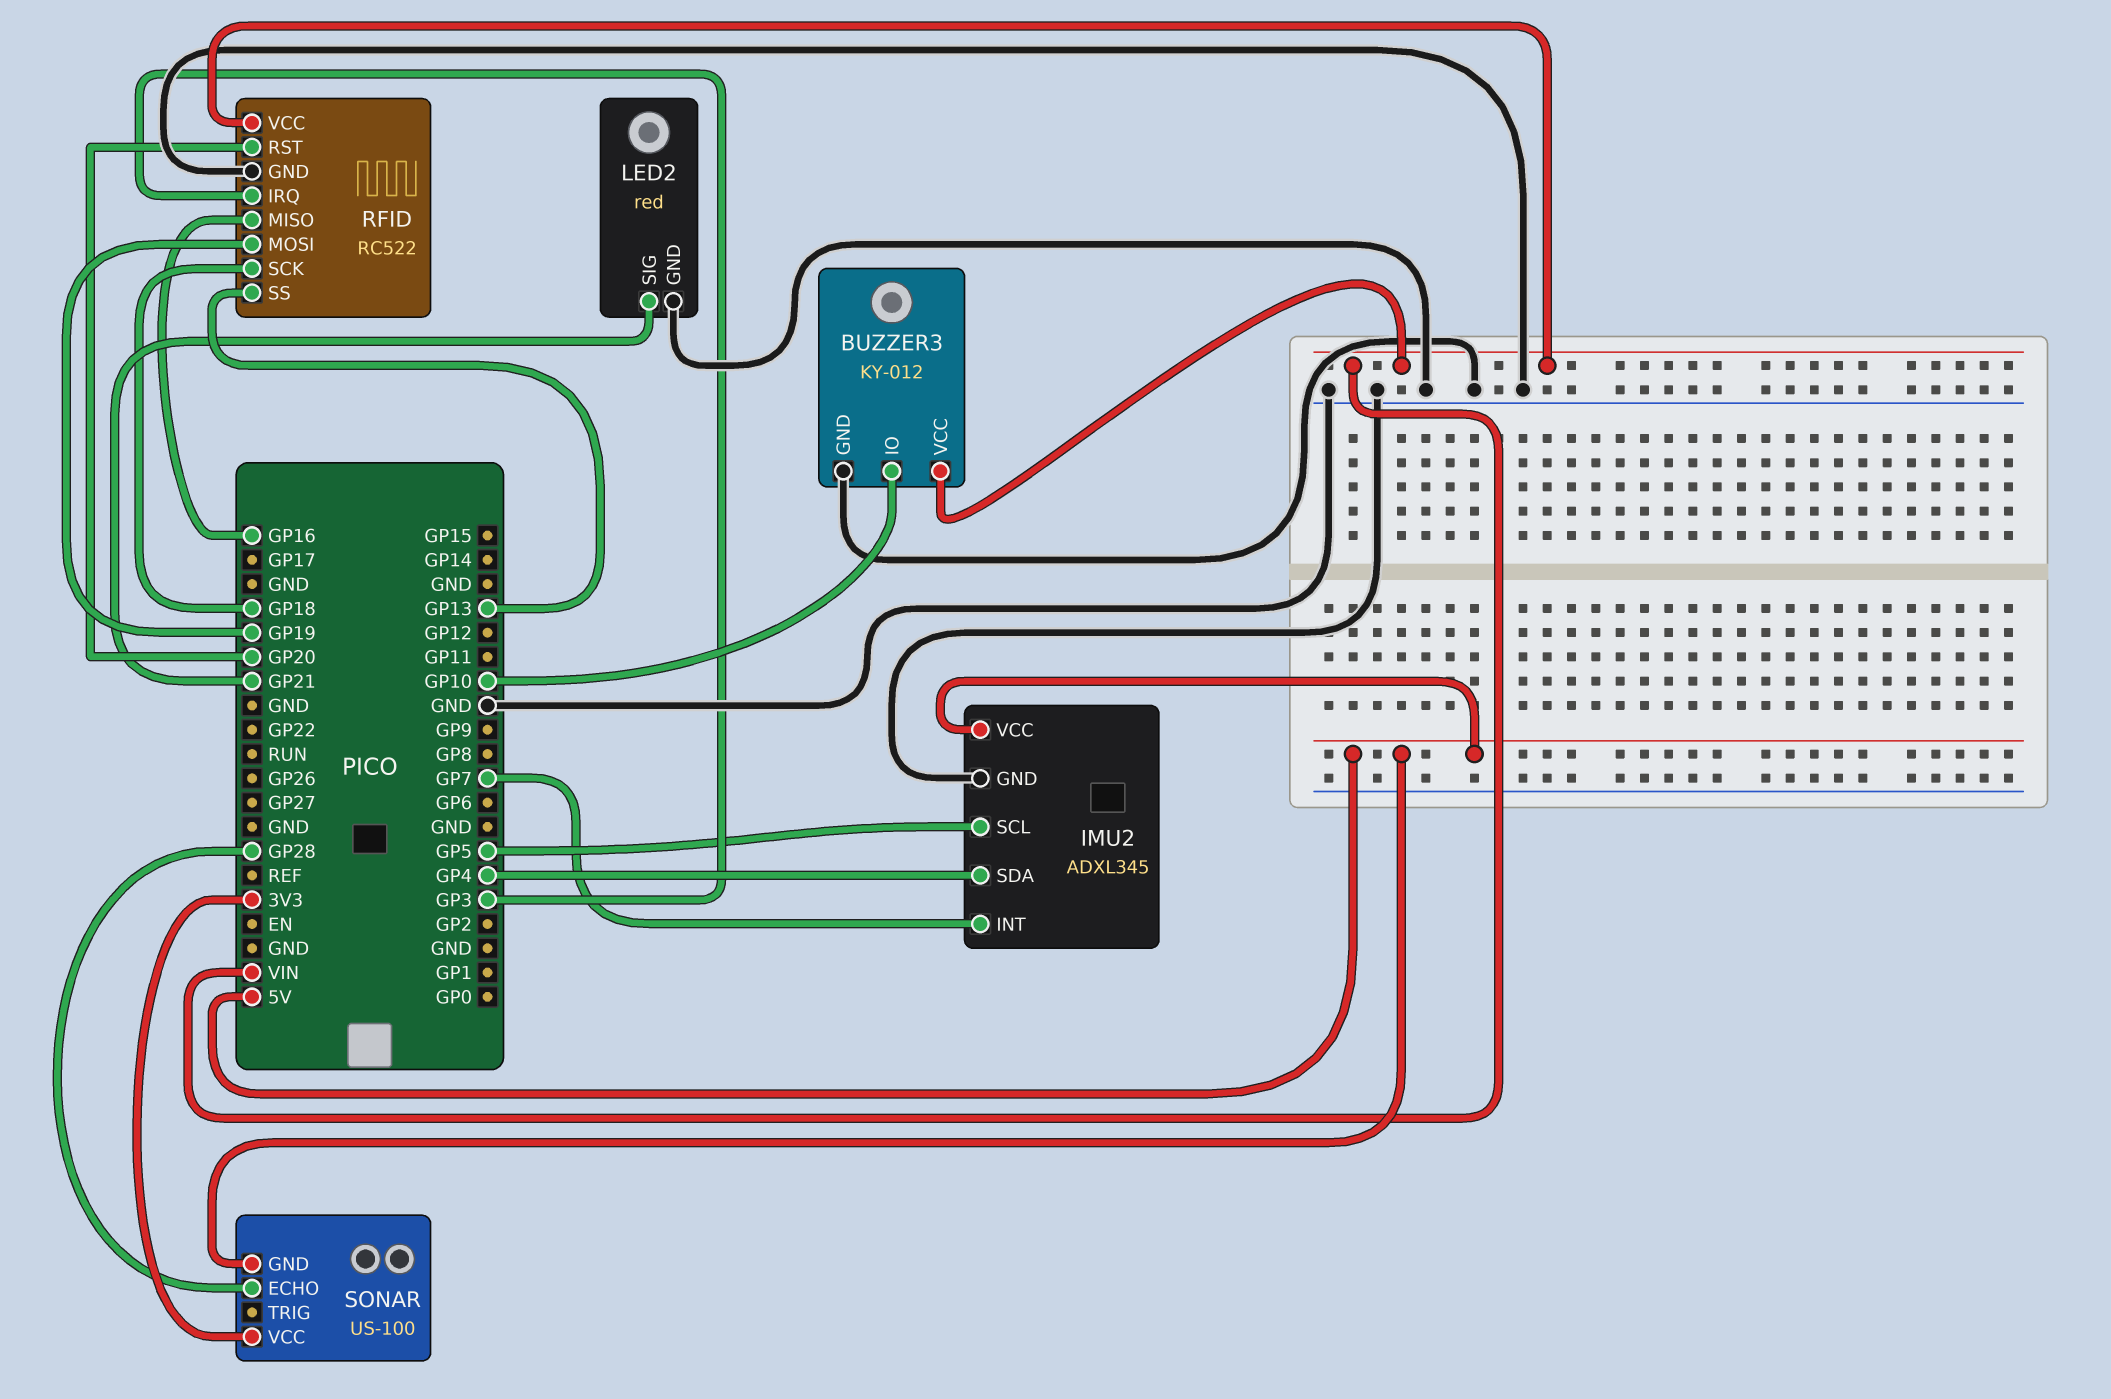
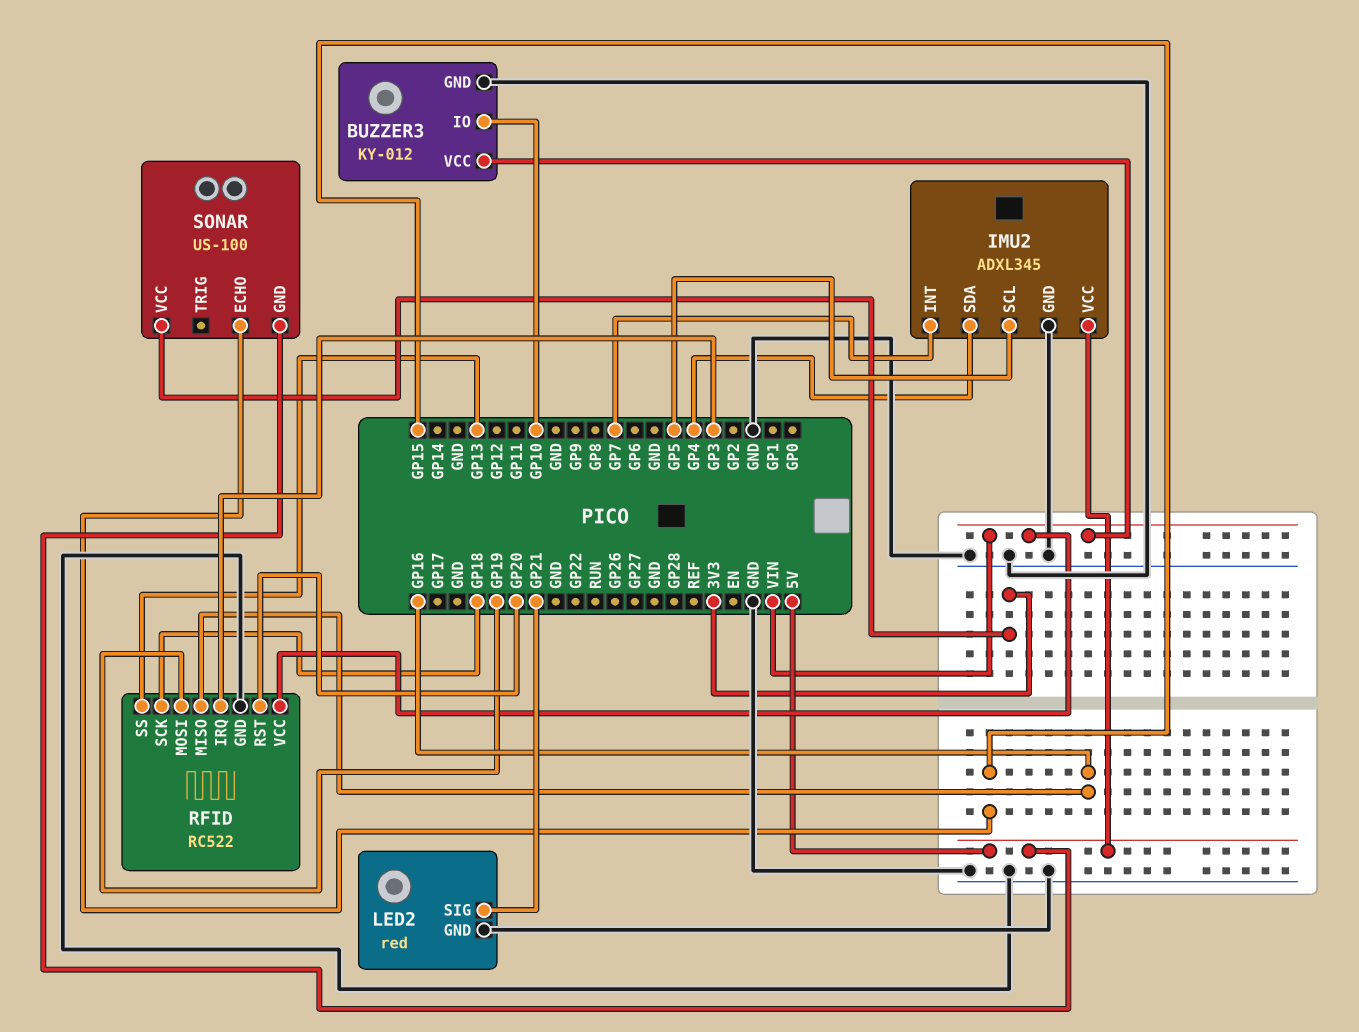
SONAR pin ECHO: GP28 -> GP15

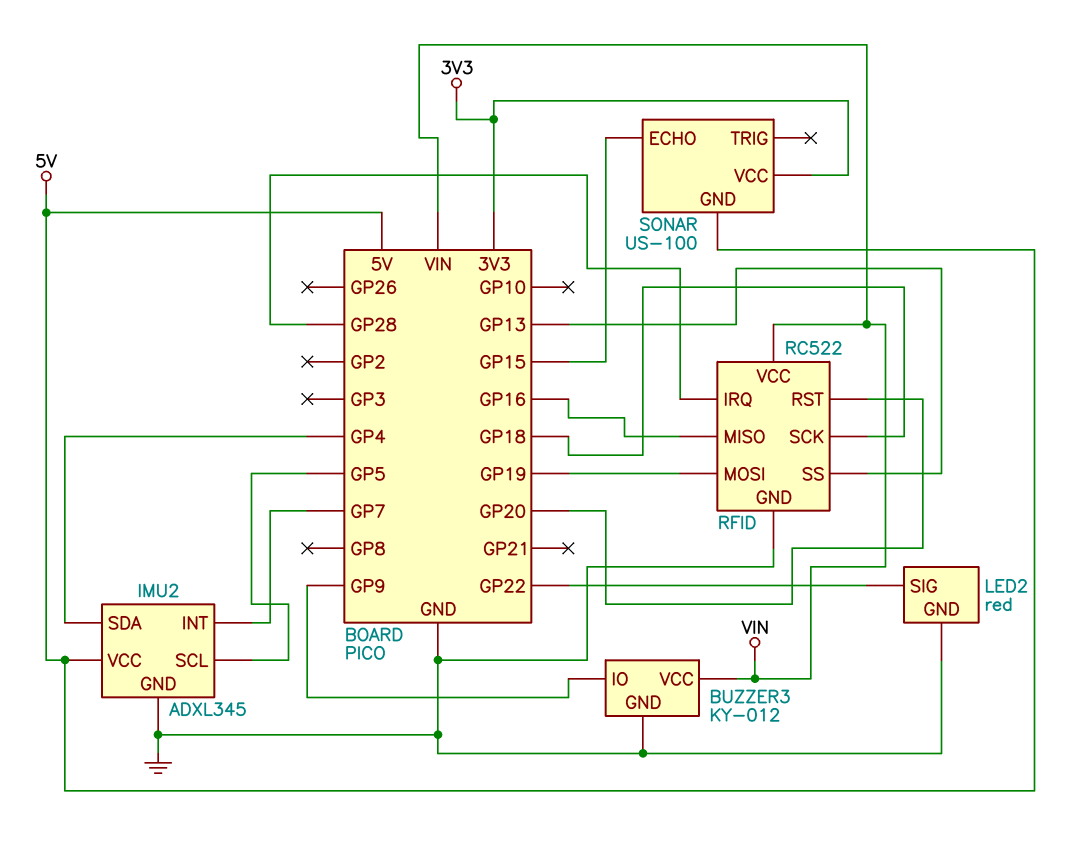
BUZZER3 pin IO: GP10 -> GP9
LED2 pin SIG: GP21 -> GP22
RFID pin IRQ: GP3 -> GP28

